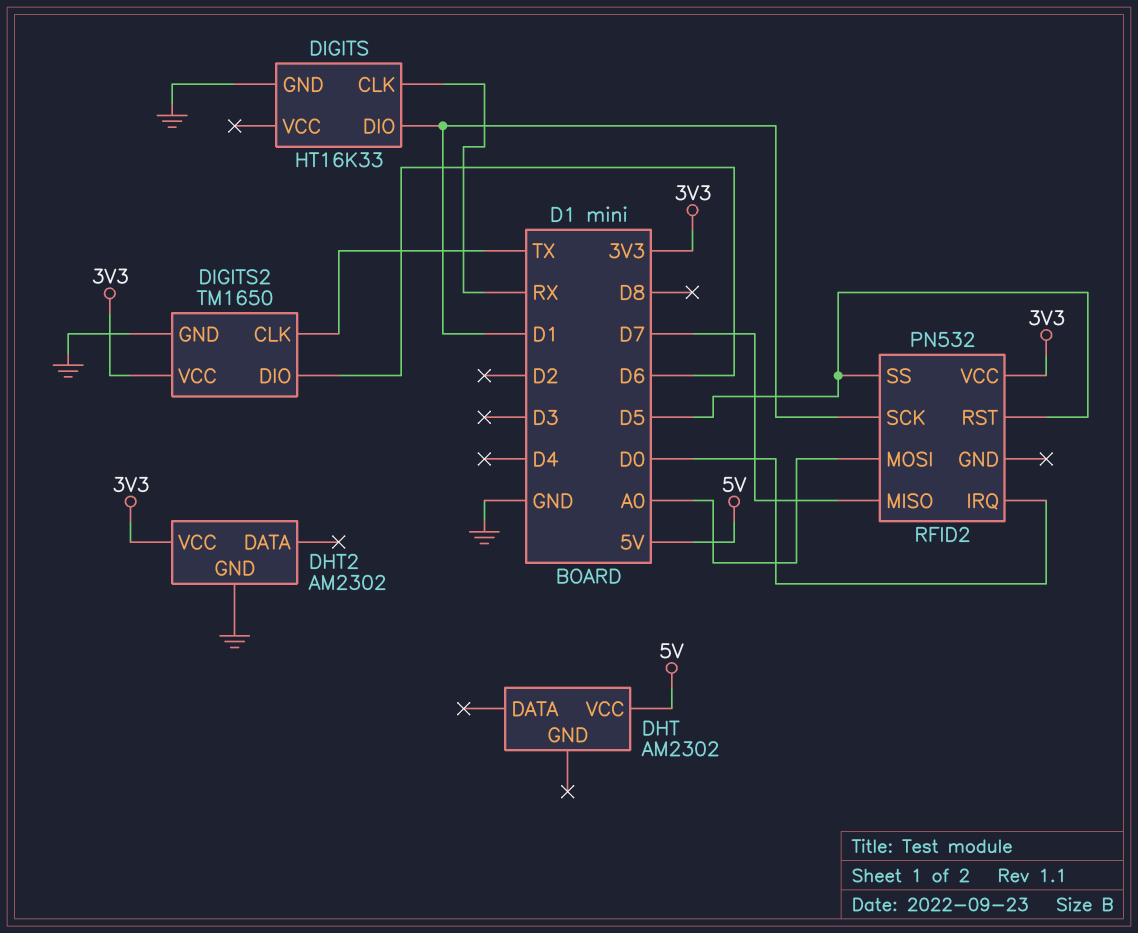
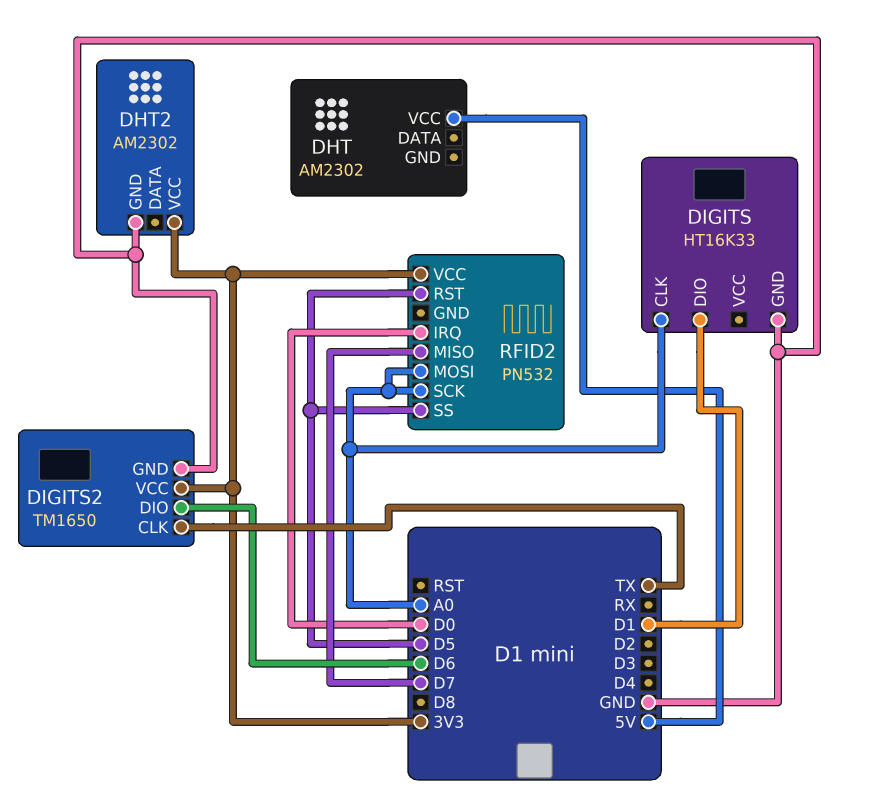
DIGITS pin CLK: RX -> A0
RFID2 pin SCK: D1 -> A0

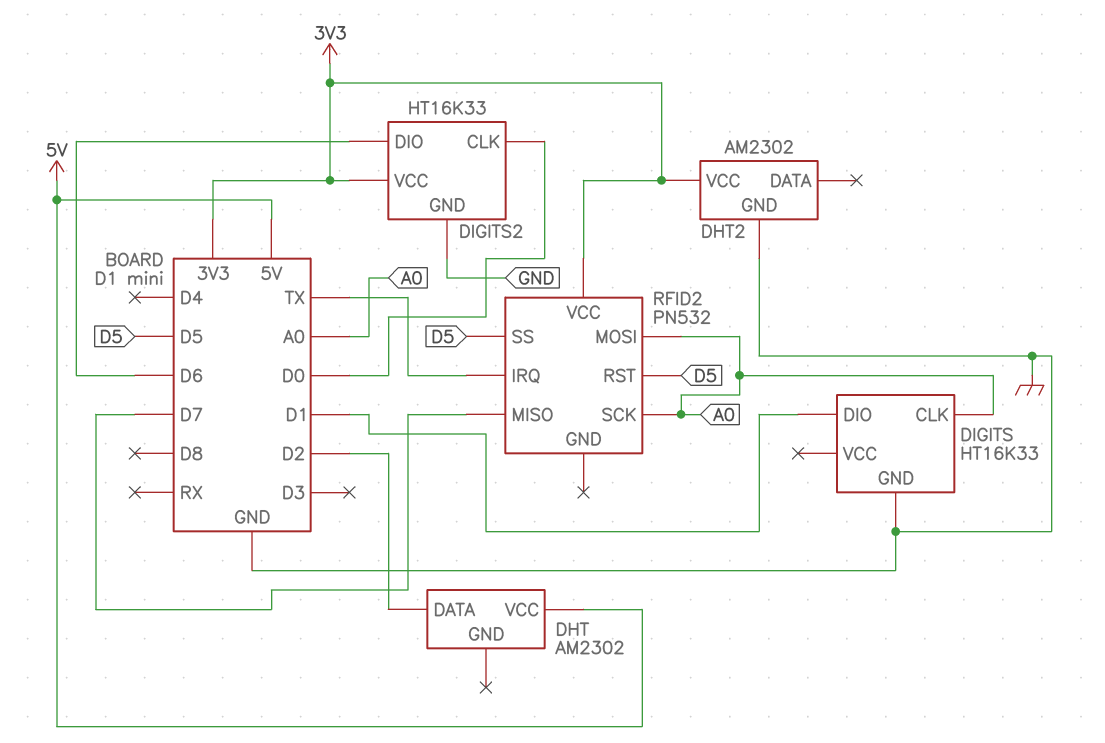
DHT pin DATA: none -> D2
DIGITS2: TM1650 -> HT16K33
DIGITS2 pin CLK: TX -> D0
RFID2 pin IRQ: D0 -> TX

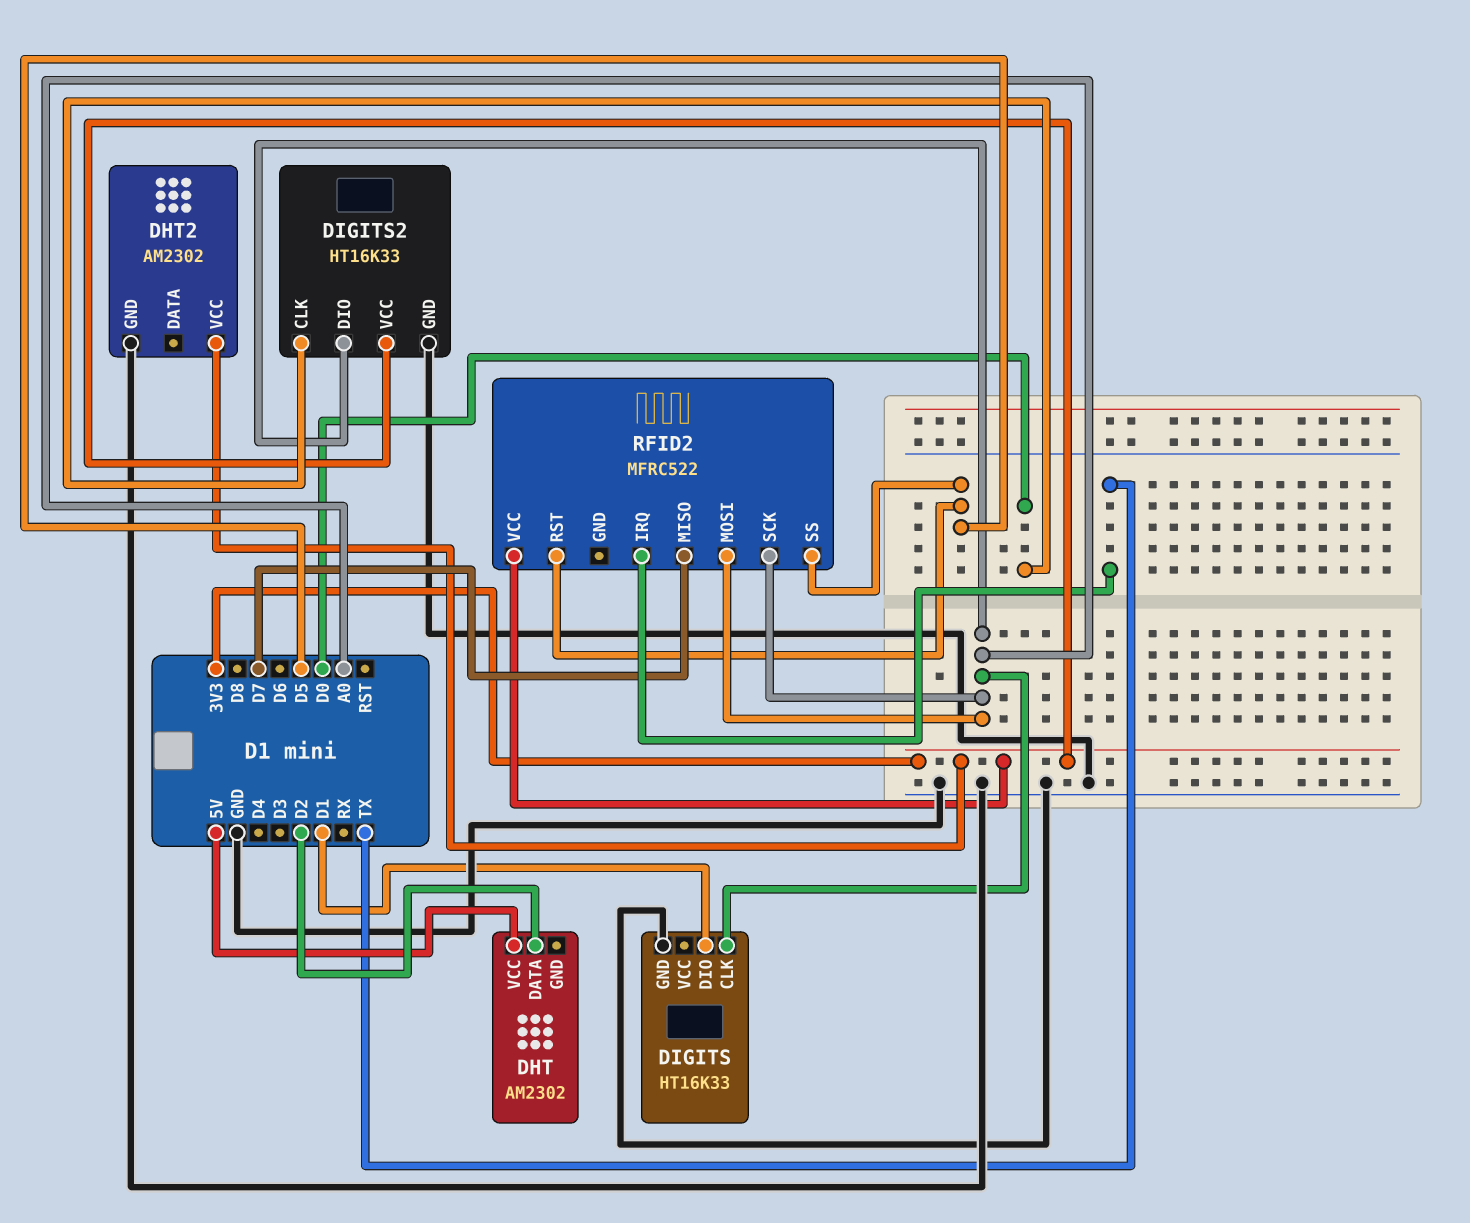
DIGITS2 pin DIO: D6 -> A0
RFID2: PN532 -> MFRC522

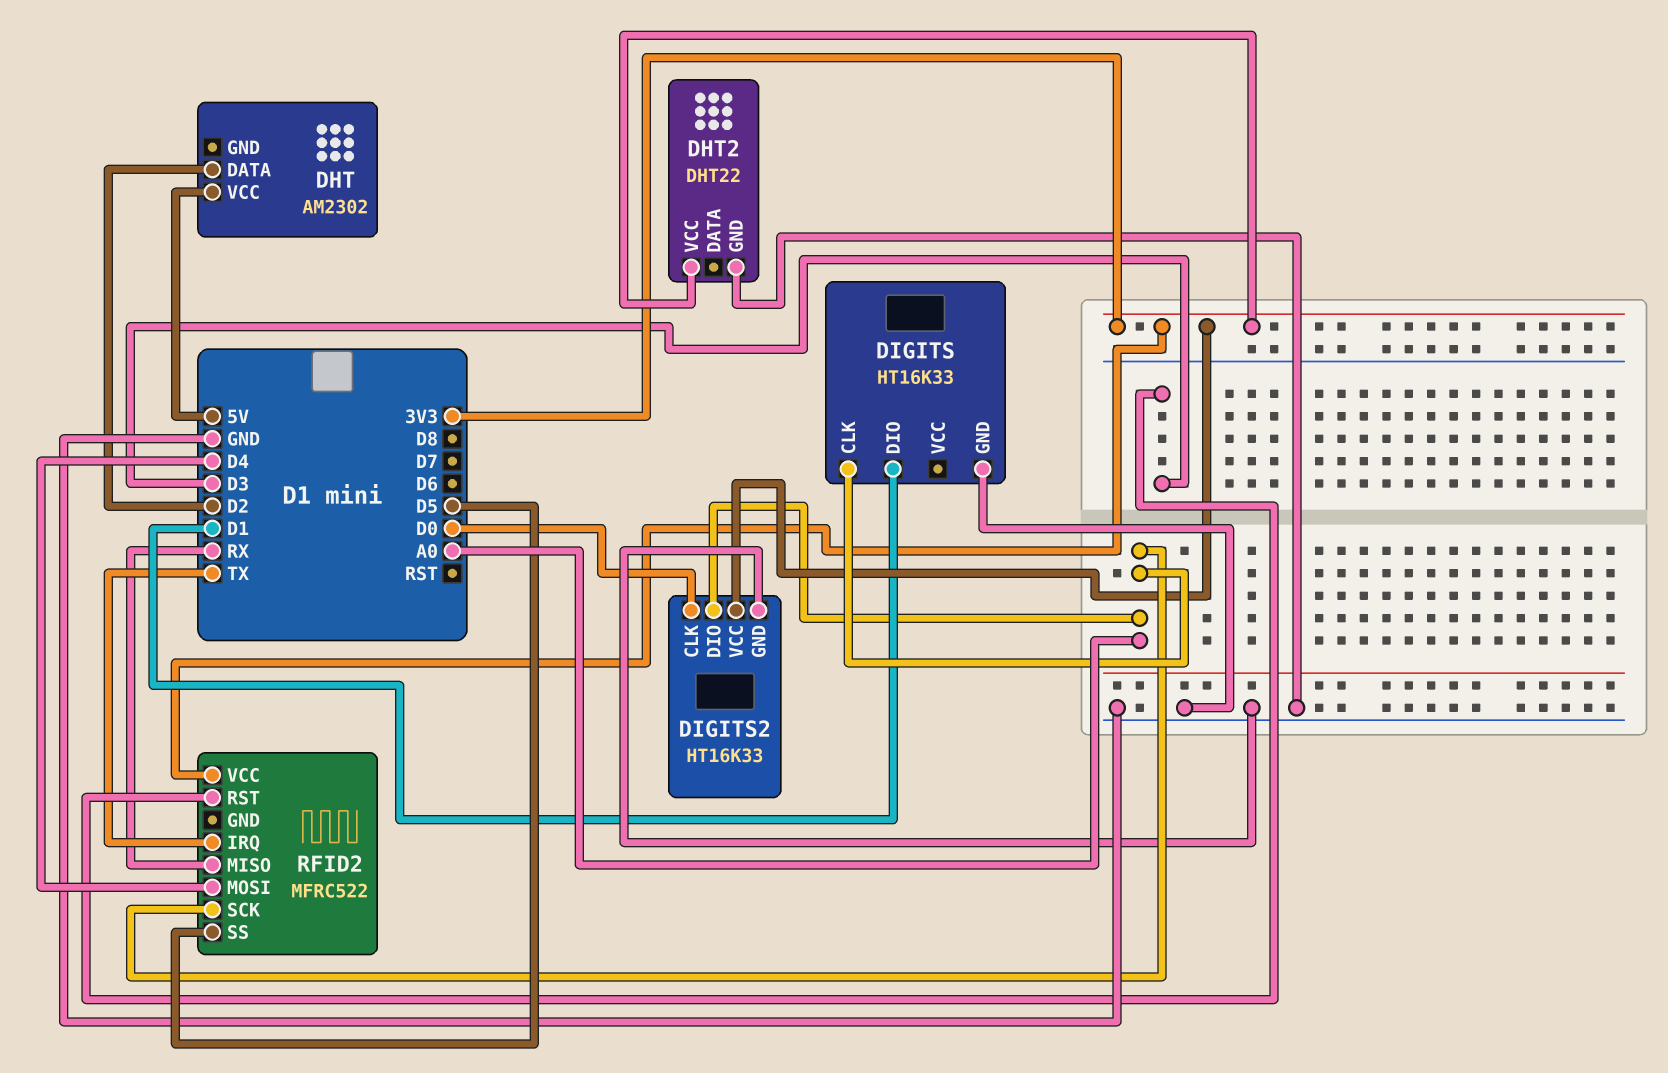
DHT2: AM2302 -> DHT22
RFID2 pin MISO: D7 -> RX
RFID2 pin MOSI: A0 -> D4
RFID2 pin RST: D5 -> D3

